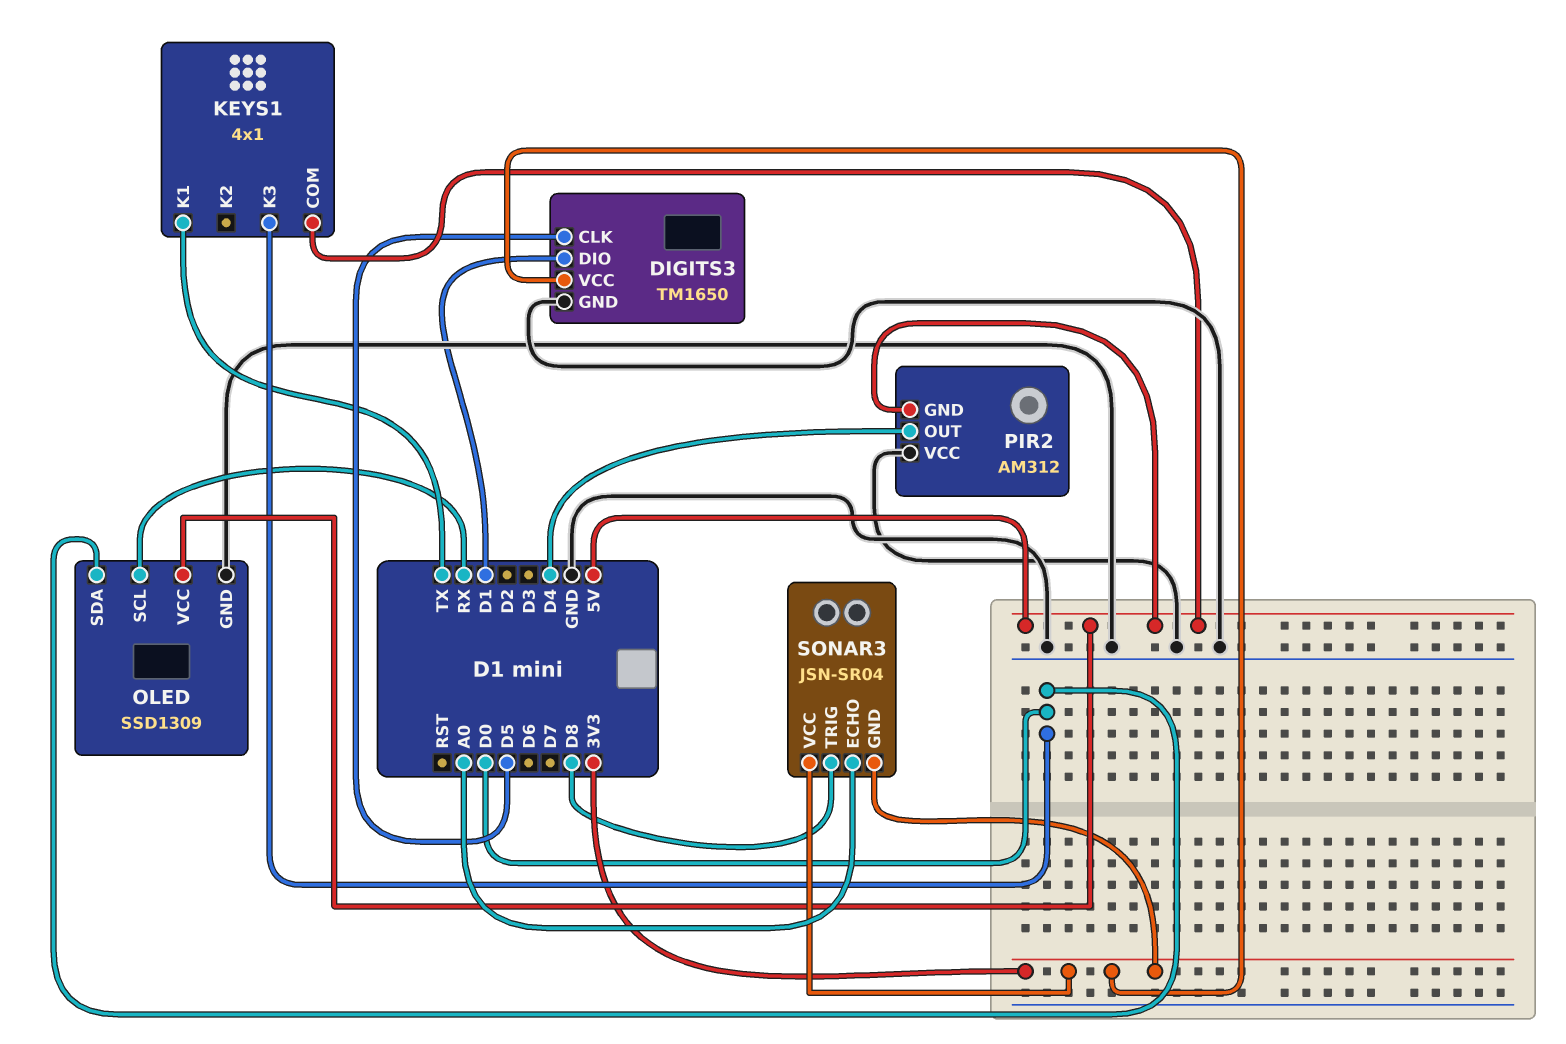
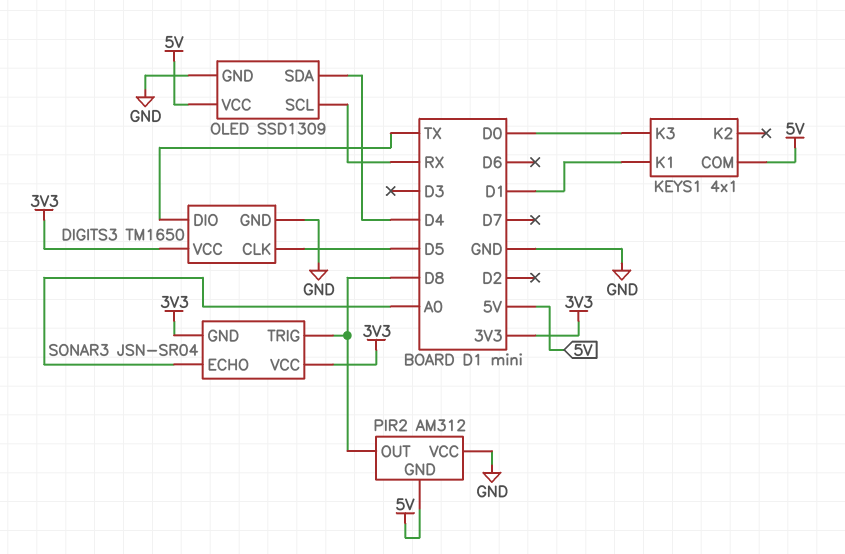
DIGITS3 pin DIO: D1 -> TX
KEYS1 pin K1: TX -> D1
OLED pin SDA: D0 -> D4
PIR2 pin OUT: D4 -> D8

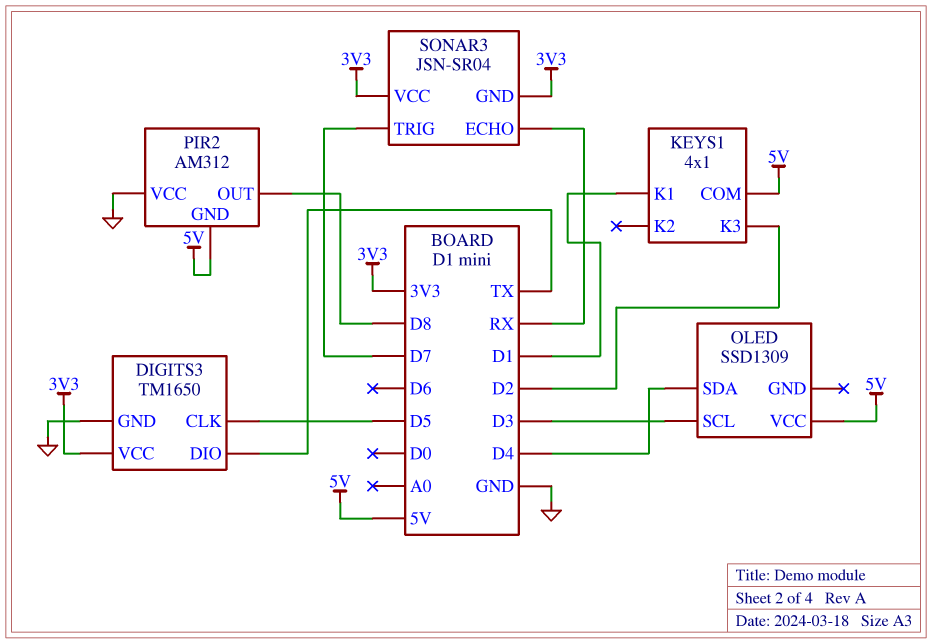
KEYS1 pin K3: D0 -> D2
OLED pin GND: GND -> none
OLED pin SCL: RX -> D3
SONAR3 pin ECHO: A0 -> RX
SONAR3 pin TRIG: D8 -> D7

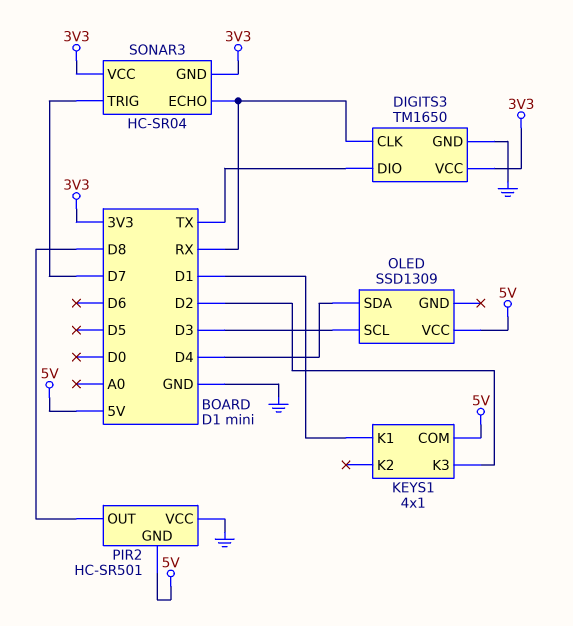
DIGITS3 pin CLK: D5 -> RX
PIR2: AM312 -> HC-SR501
SONAR3: JSN-SR04 -> HC-SR04

